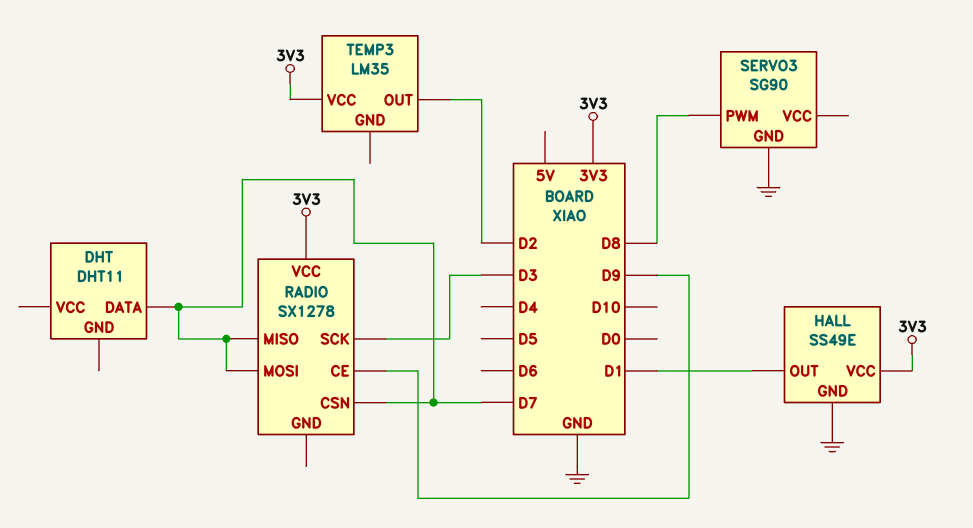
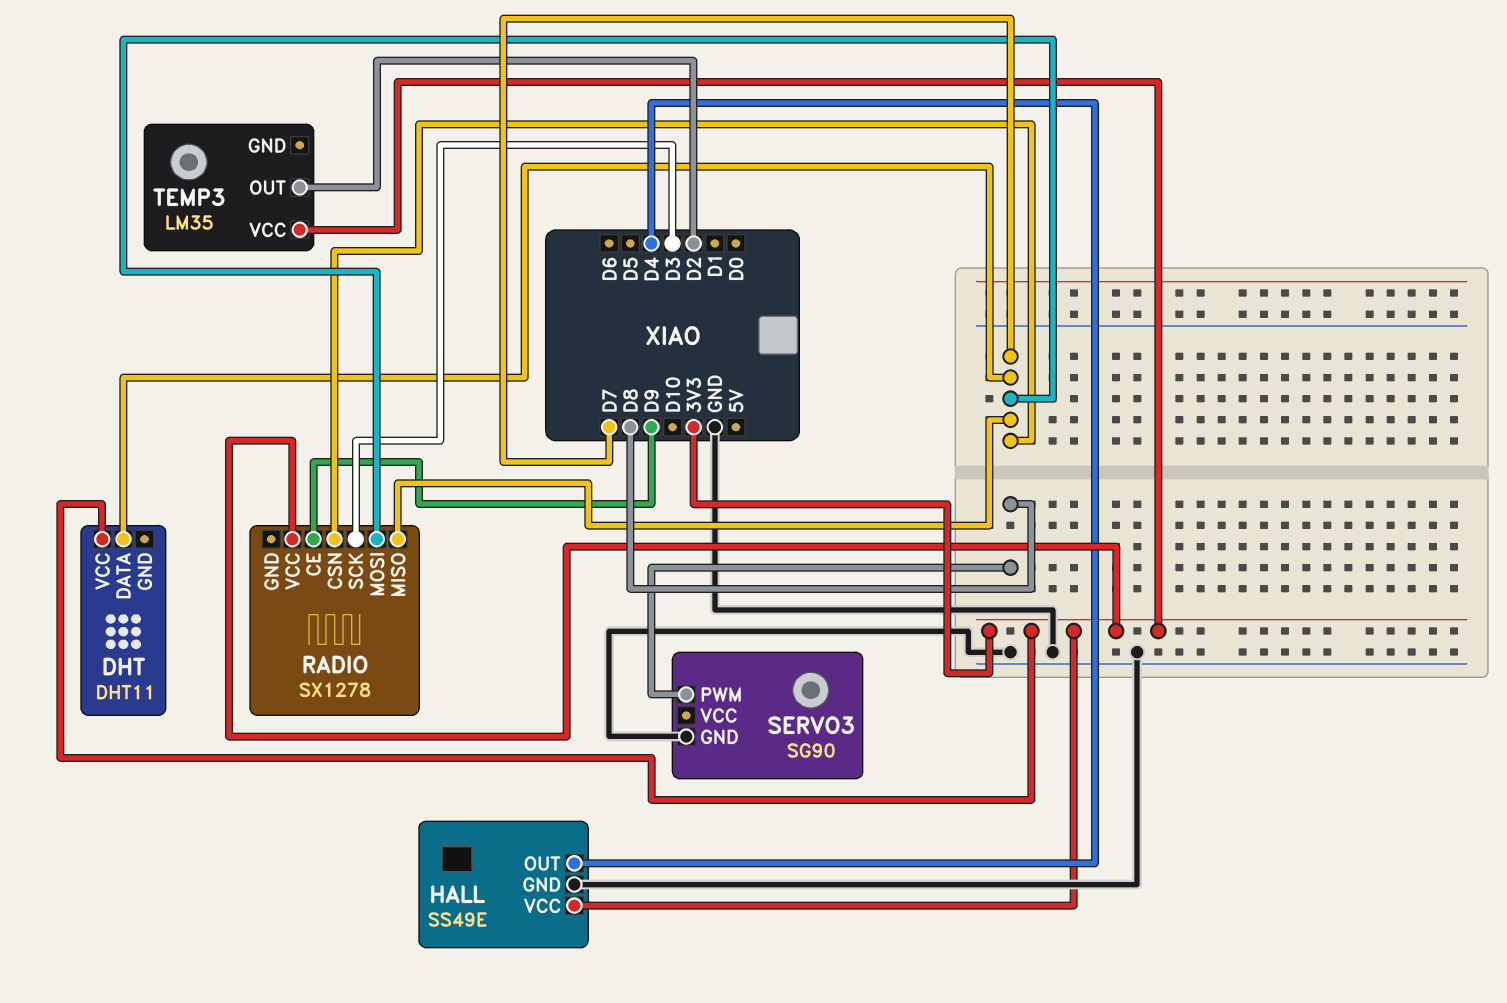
DHT pin VCC: none -> 3V3
HALL pin OUT: D1 -> D4

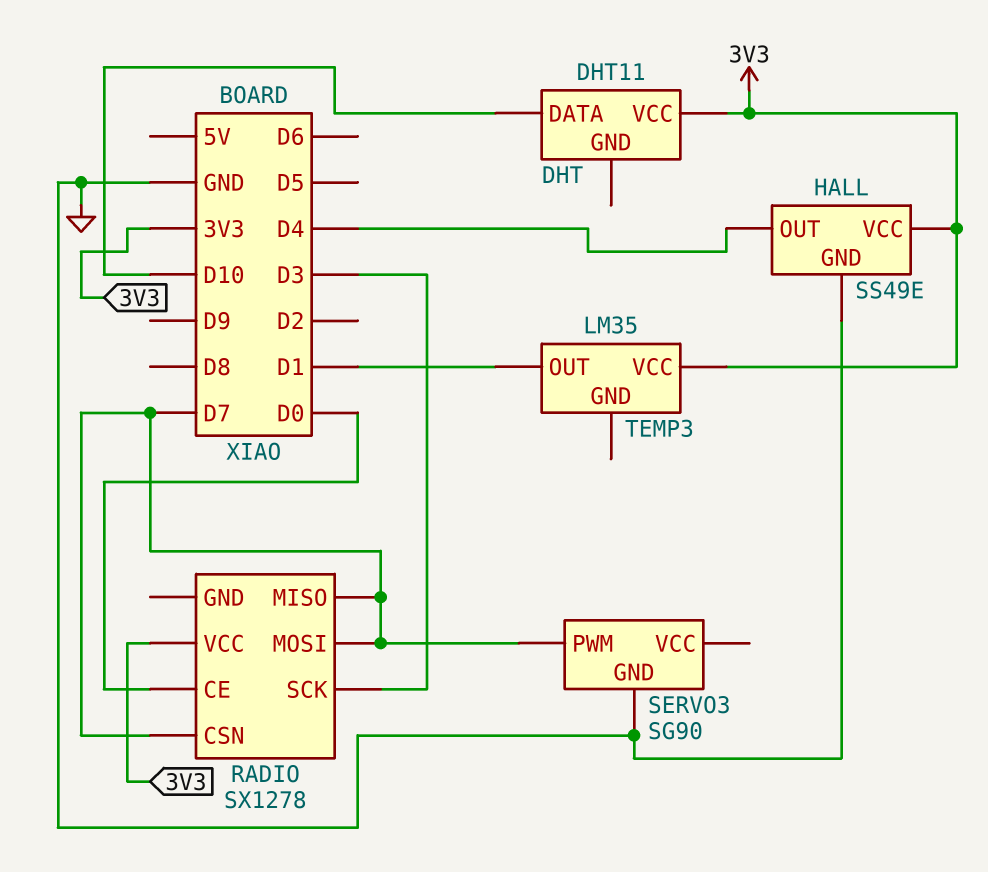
DHT pin DATA: D7 -> D10
RADIO pin CE: D9 -> D0
SERVO3 pin PWM: D8 -> D7
TEMP3 pin OUT: D2 -> D1

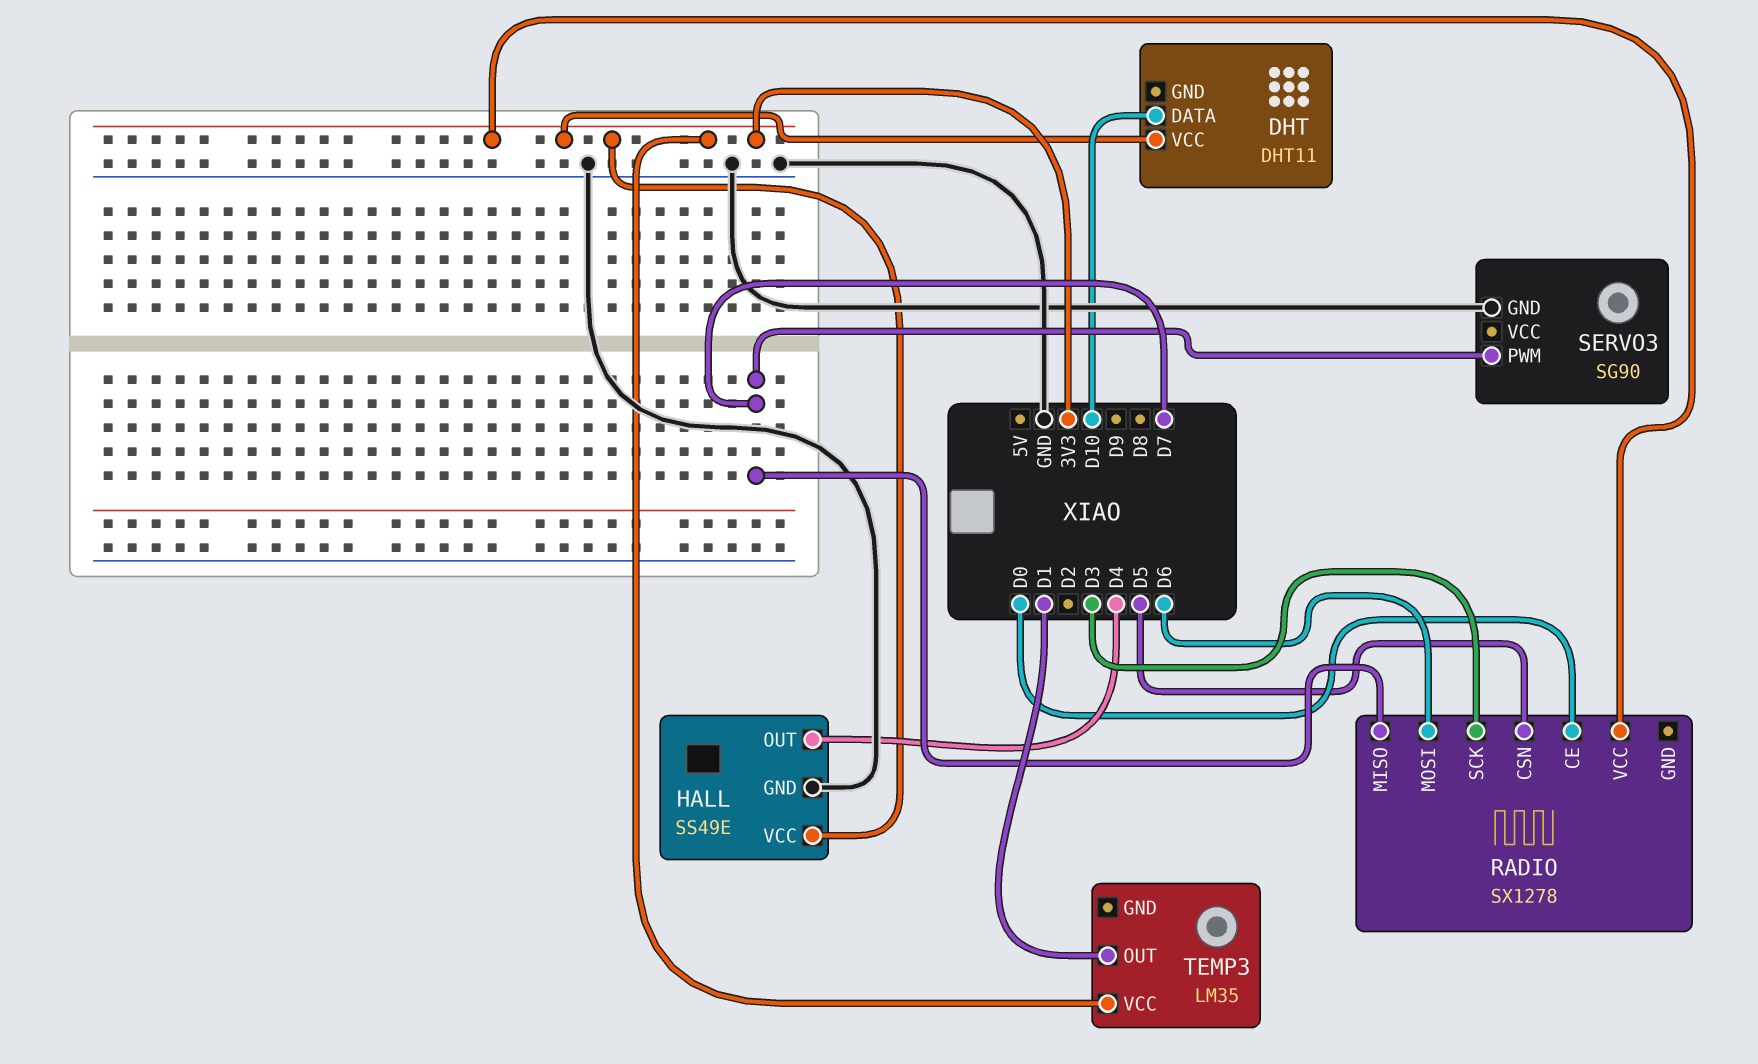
RADIO pin CSN: D7 -> D5
RADIO pin MOSI: D7 -> D6

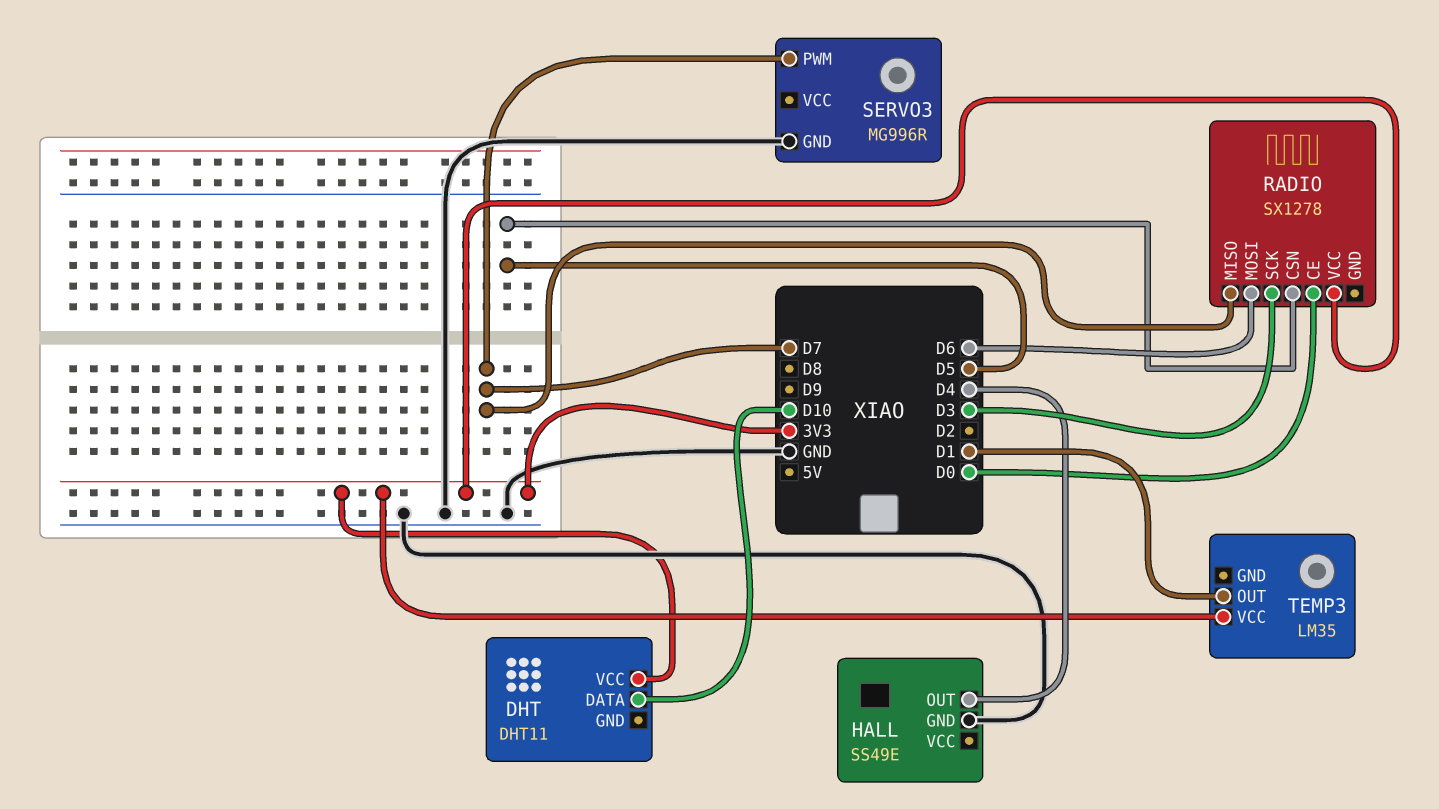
HALL pin VCC: 3V3 -> none
SERVO3: SG90 -> MG996R

